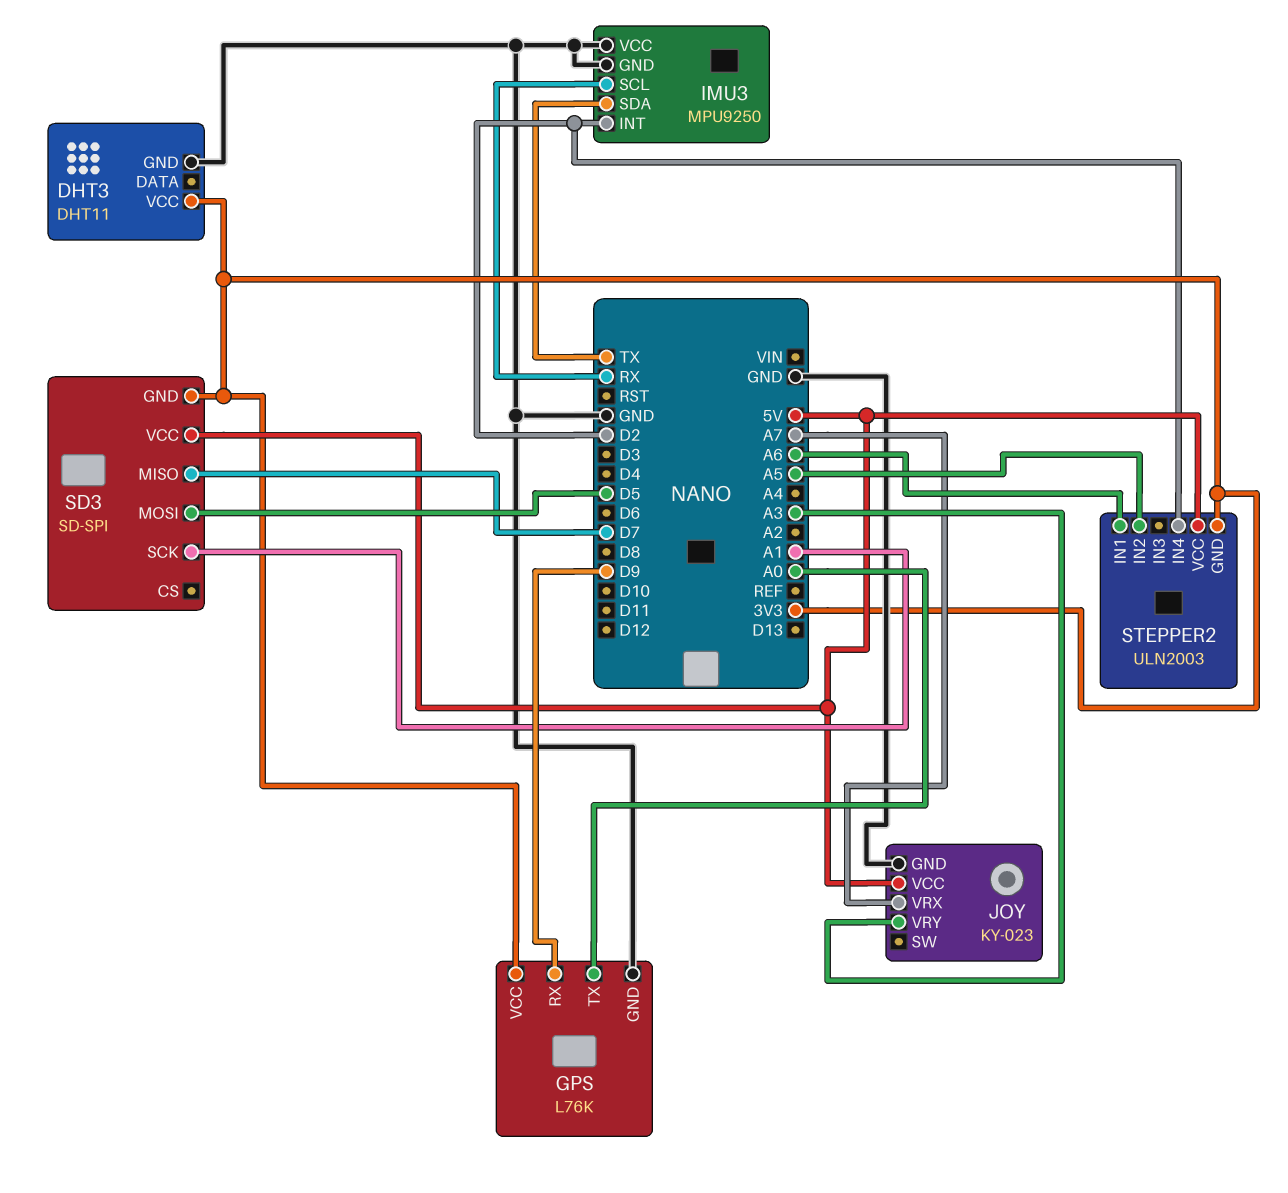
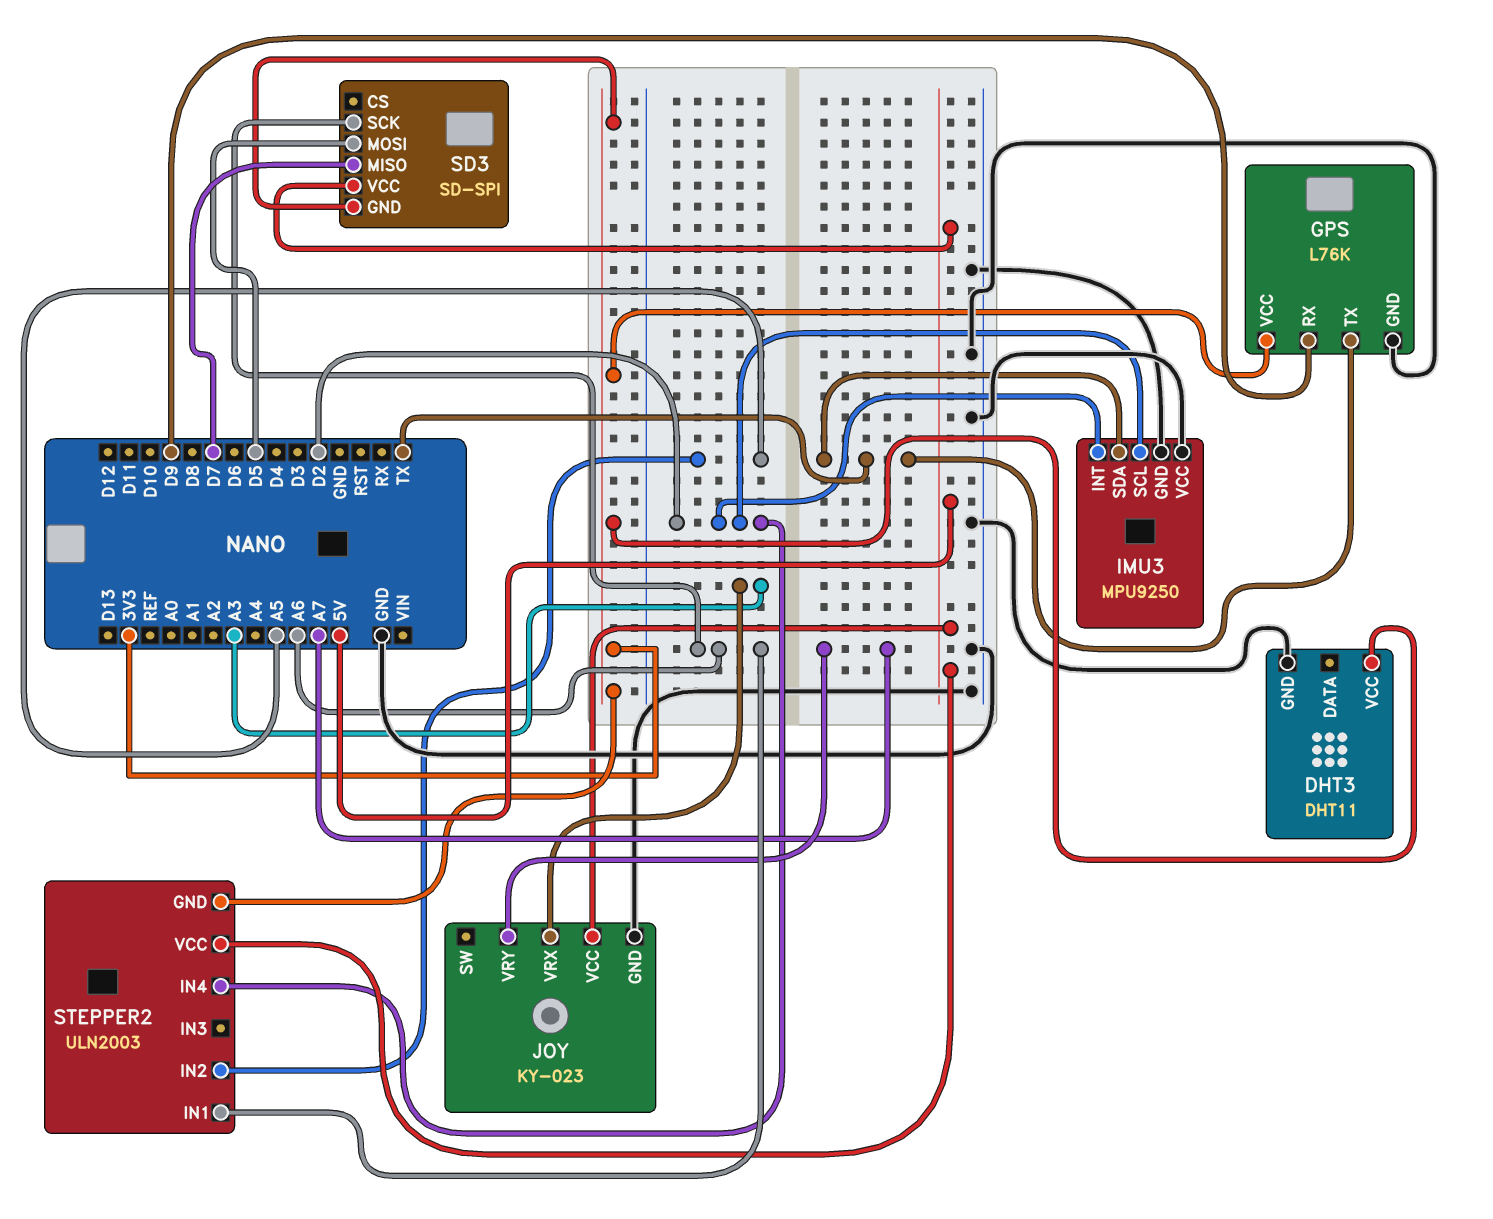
GPS pin TX: A0 -> TX
IMU3 pin SCL: RX -> D2
JOY pin VRX: A7 -> A3
JOY pin VRY: A3 -> A7
SD3 pin SCK: A1 -> A6

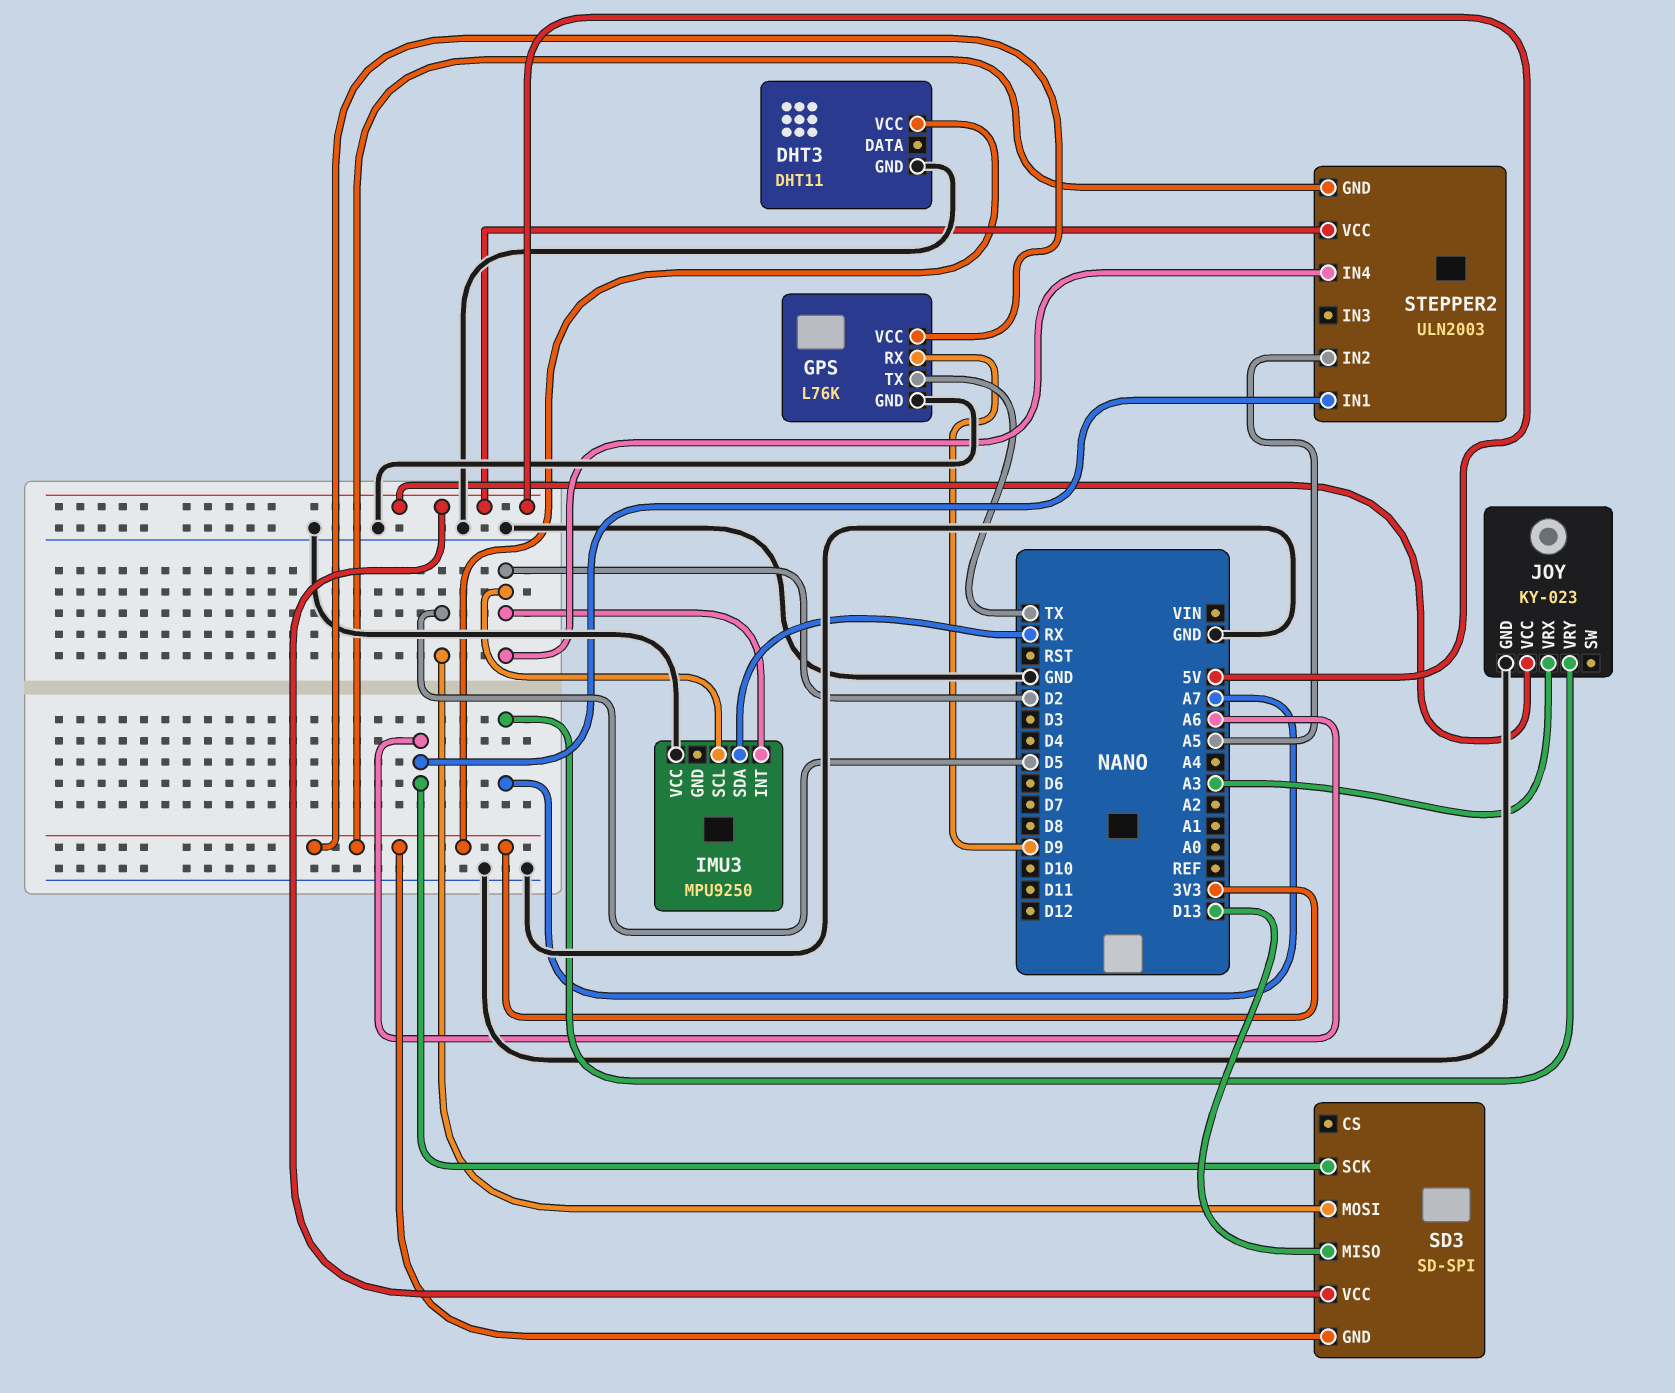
IMU3 pin GND: GND -> none
IMU3 pin SDA: TX -> RX
SD3 pin MISO: D7 -> D13

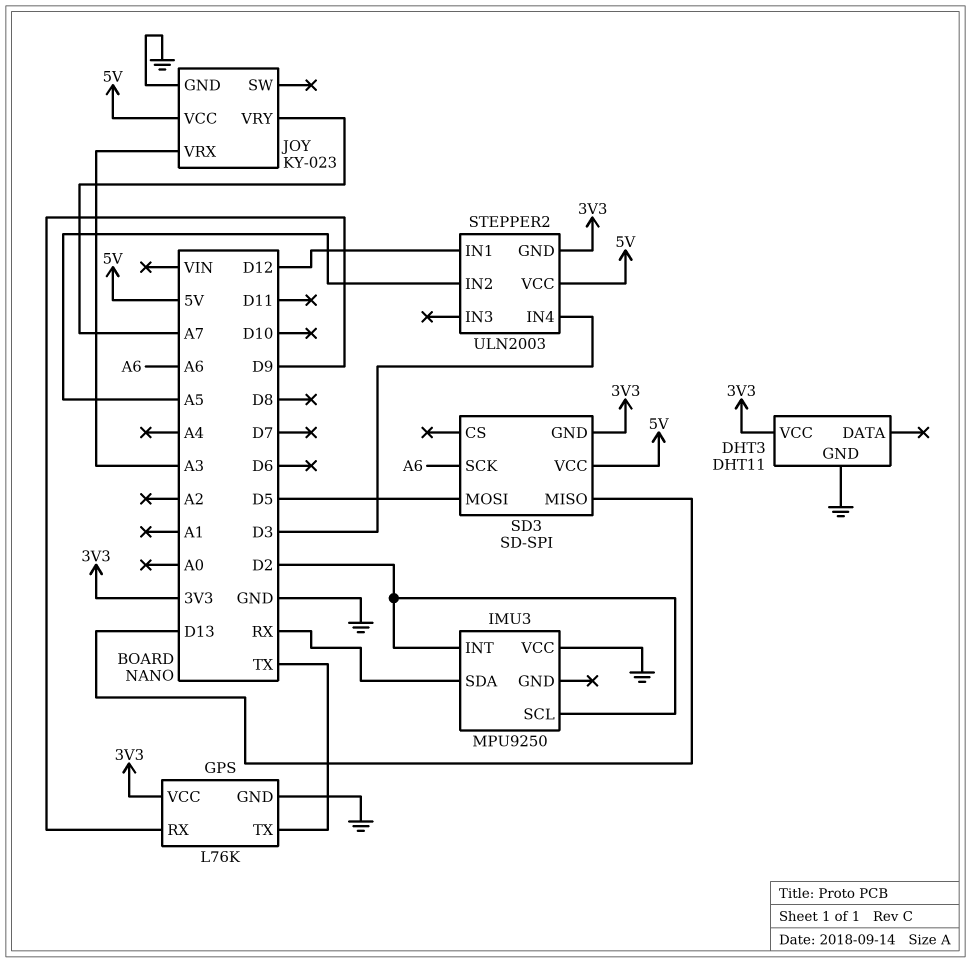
STEPPER2 pin IN1: A6 -> D12
STEPPER2 pin IN4: D2 -> D3

